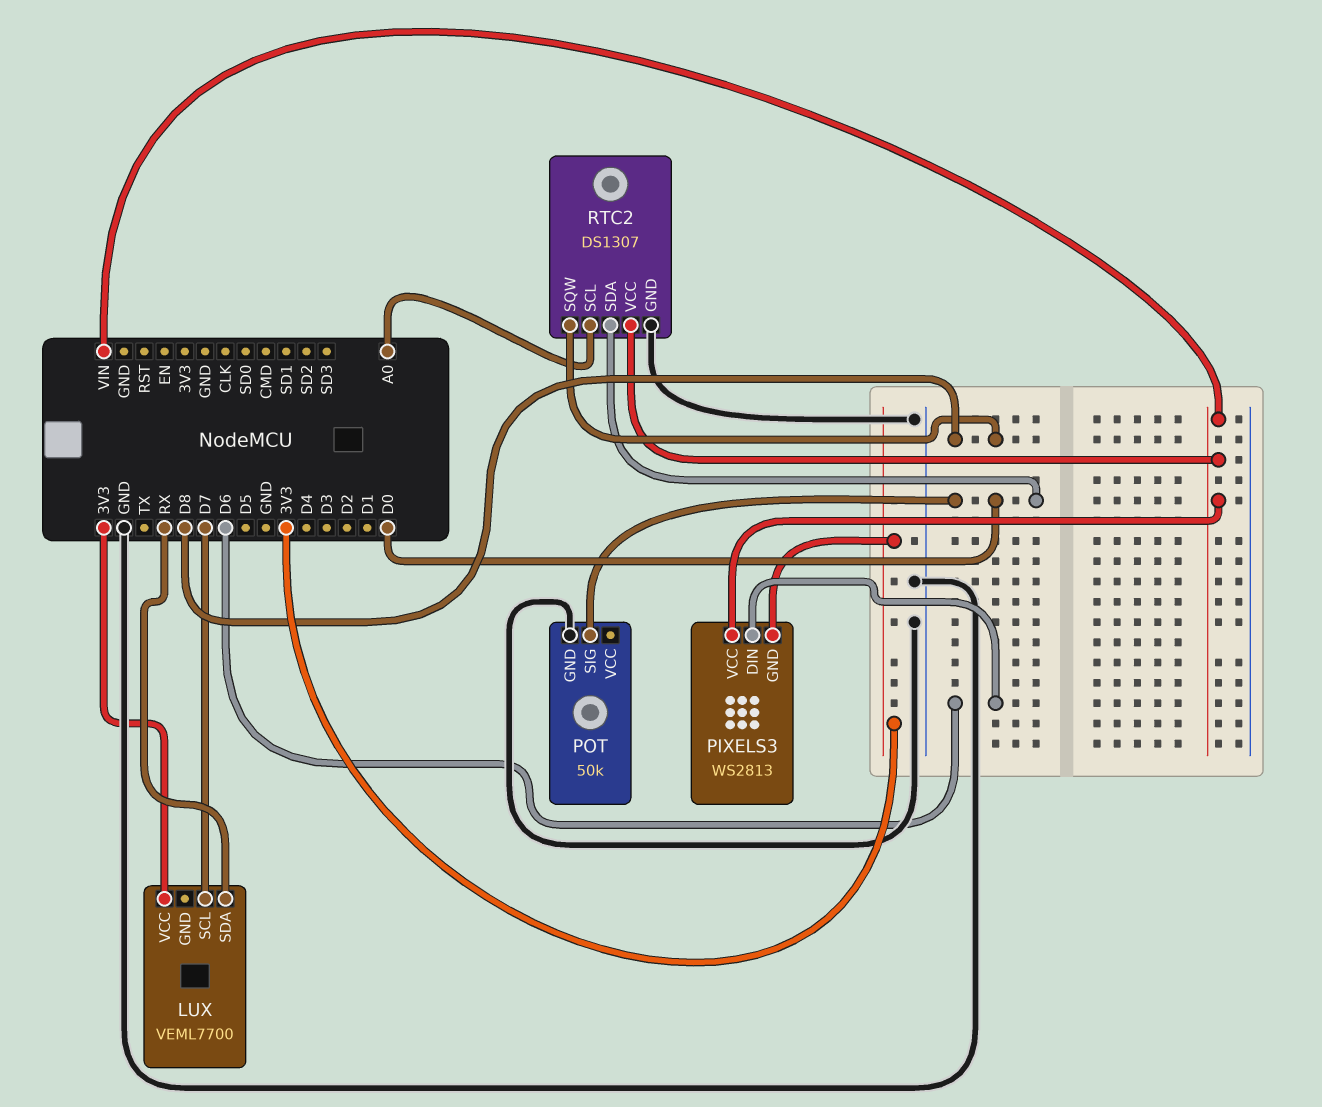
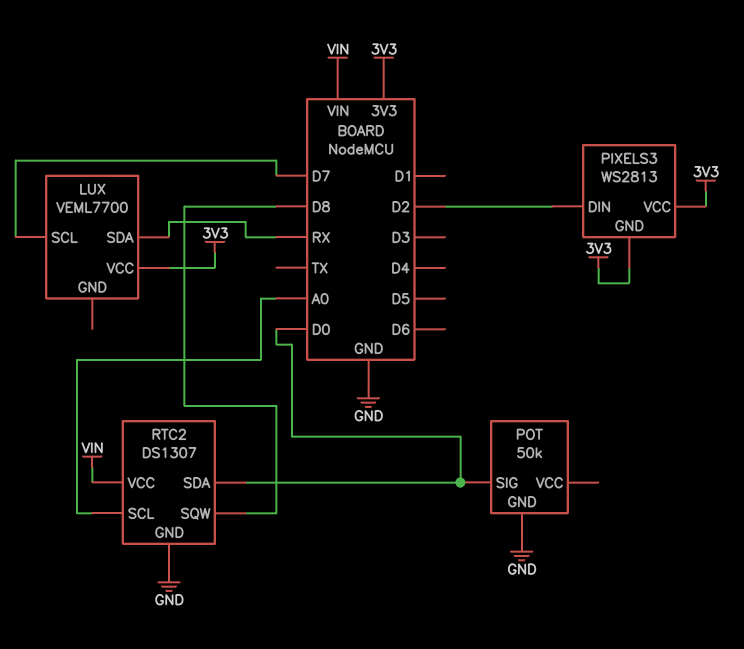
PIXELS3 pin DIN: D6 -> D2
PIXELS3 pin VCC: VIN -> 3V3

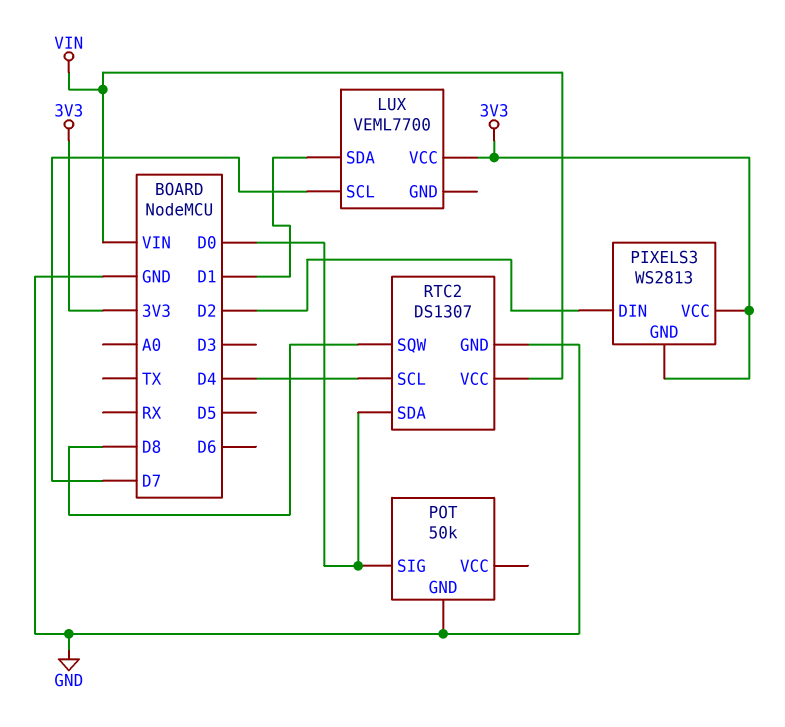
LUX pin SDA: RX -> D1
RTC2 pin SCL: A0 -> D4

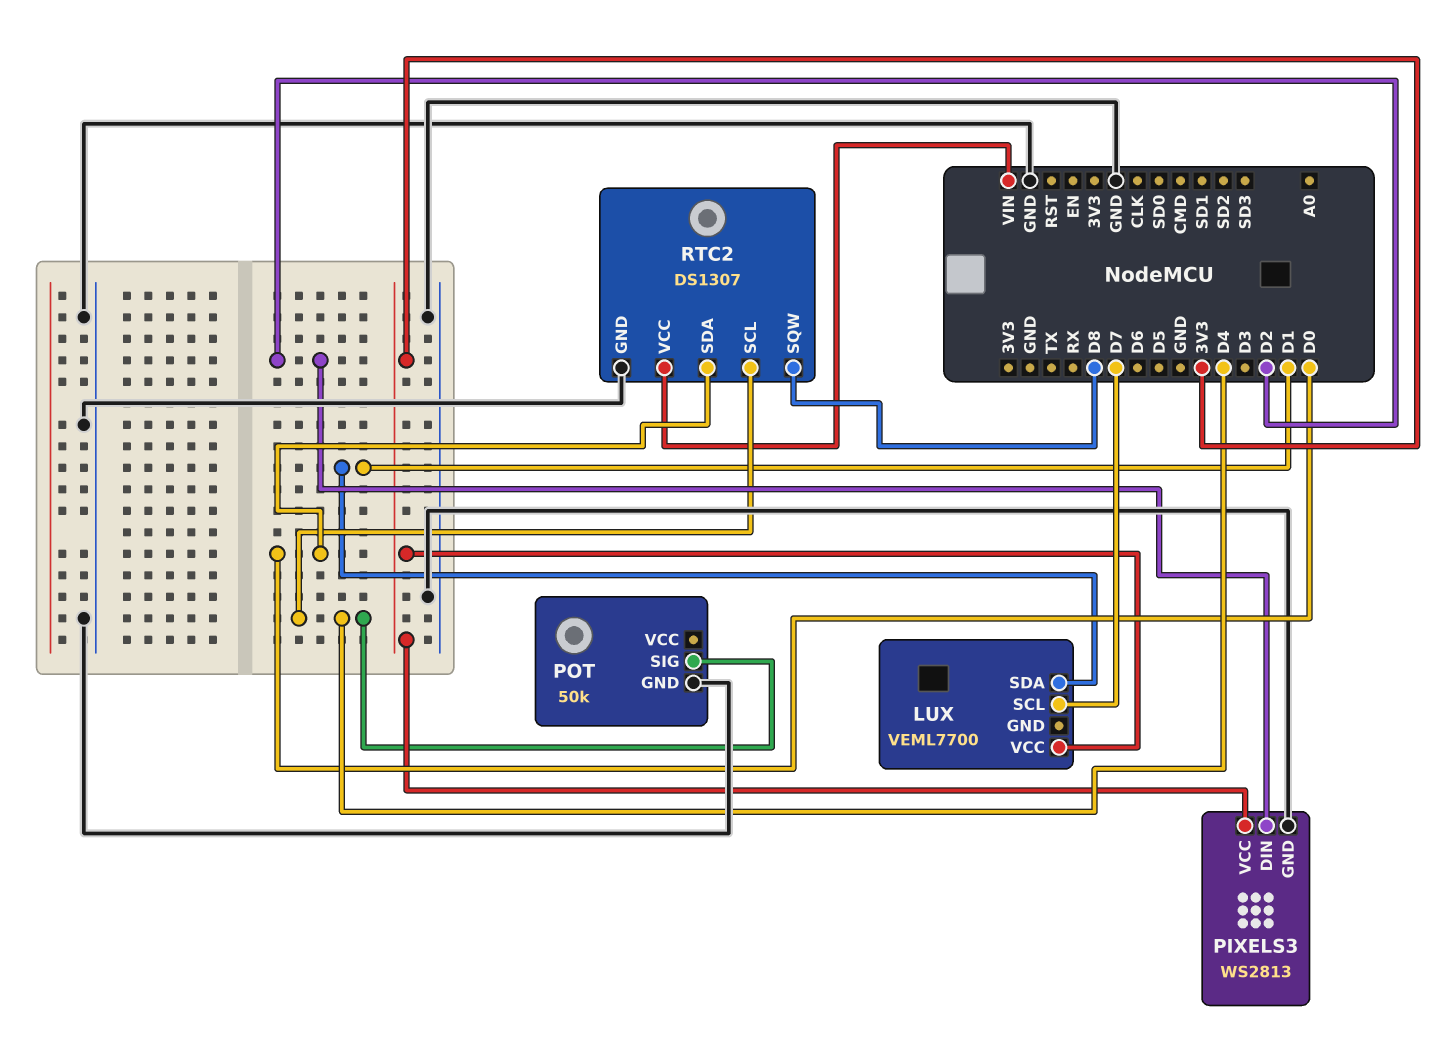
PIXELS3 pin GND: 3V3 -> GND
POT pin SIG: D0 -> D4

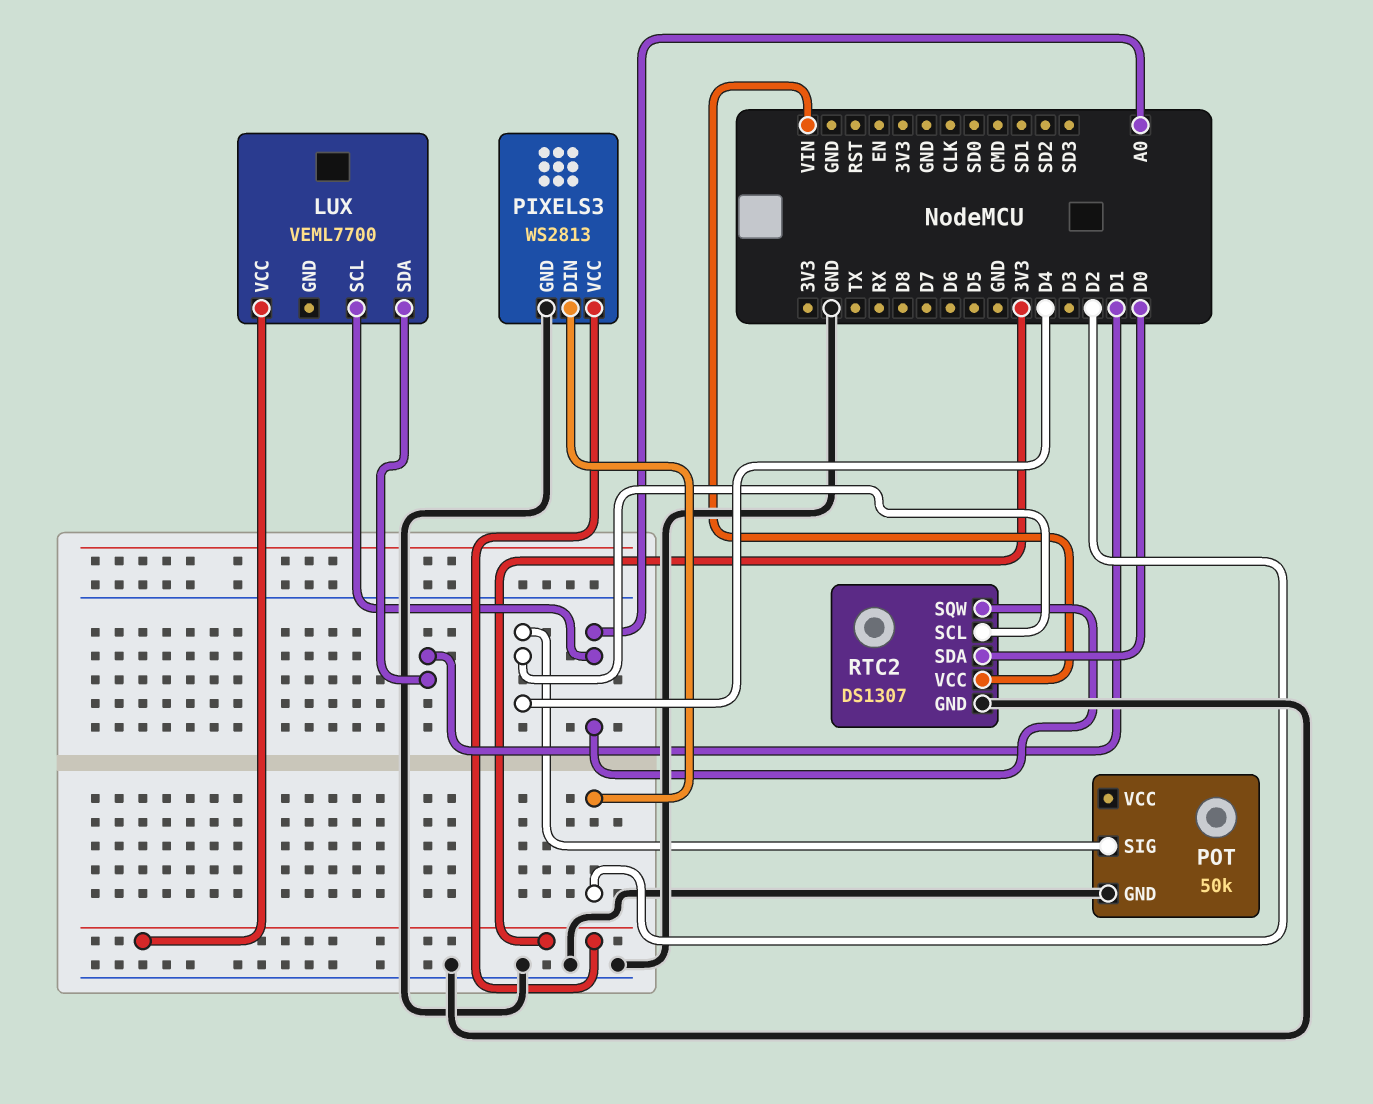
LUX pin SCL: D7 -> A0
RTC2 pin SQW: D8 -> A0

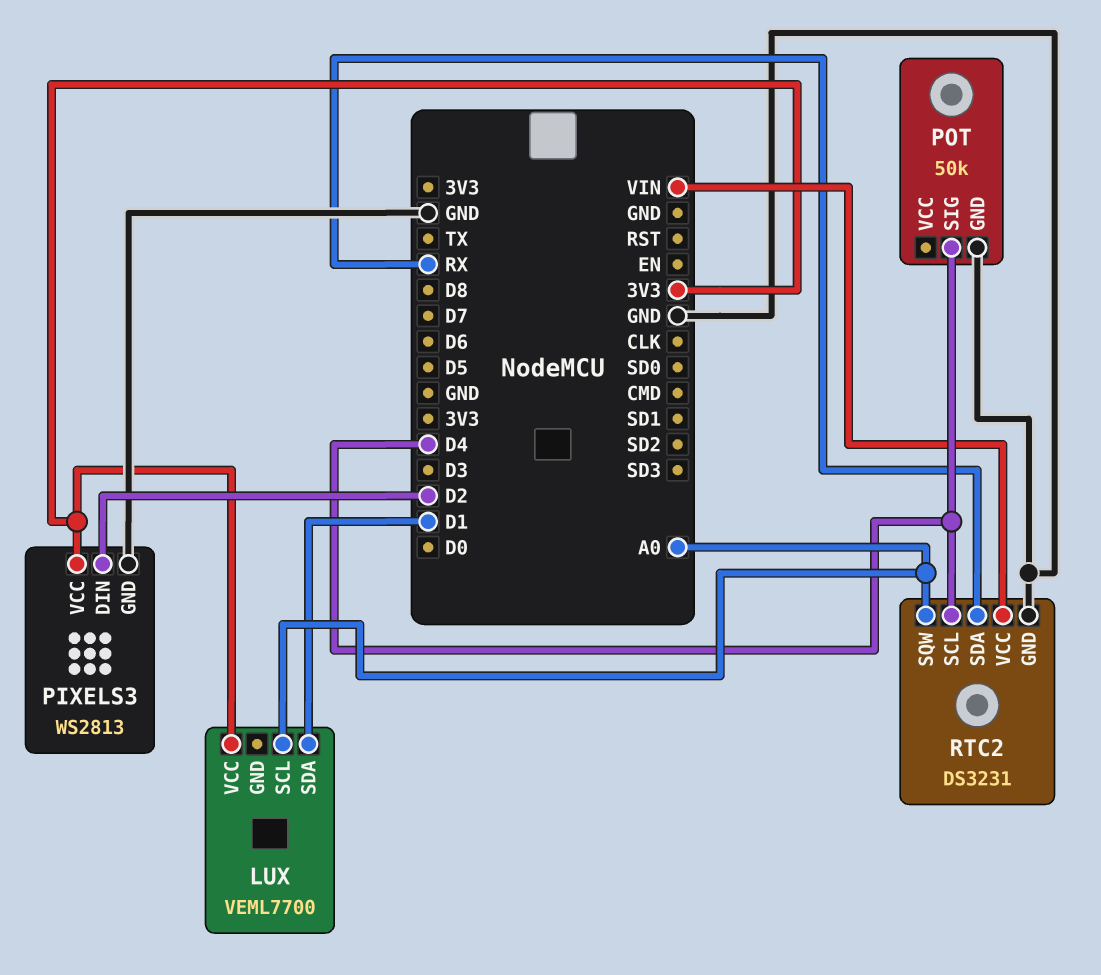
RTC2: DS1307 -> DS3231
RTC2 pin SDA: D0 -> RX

